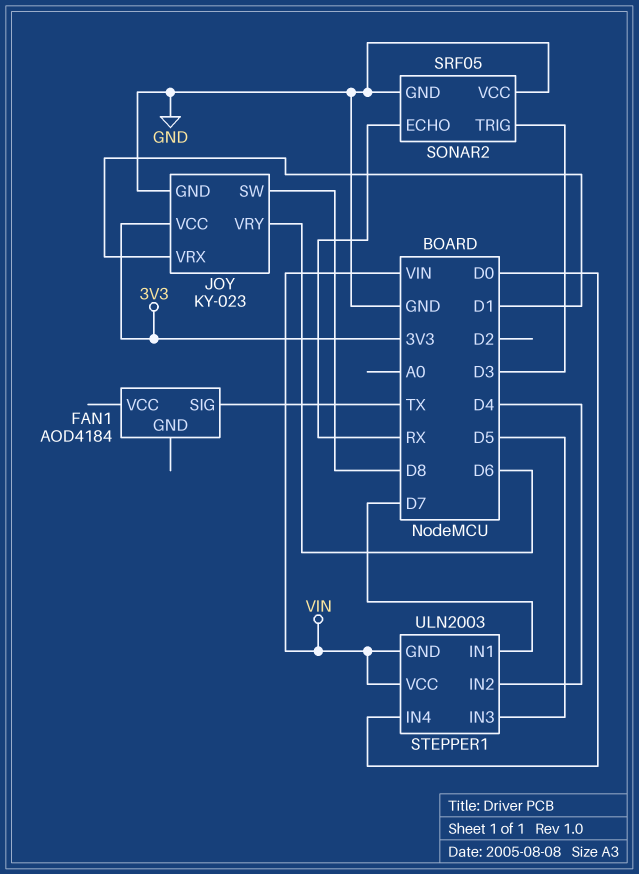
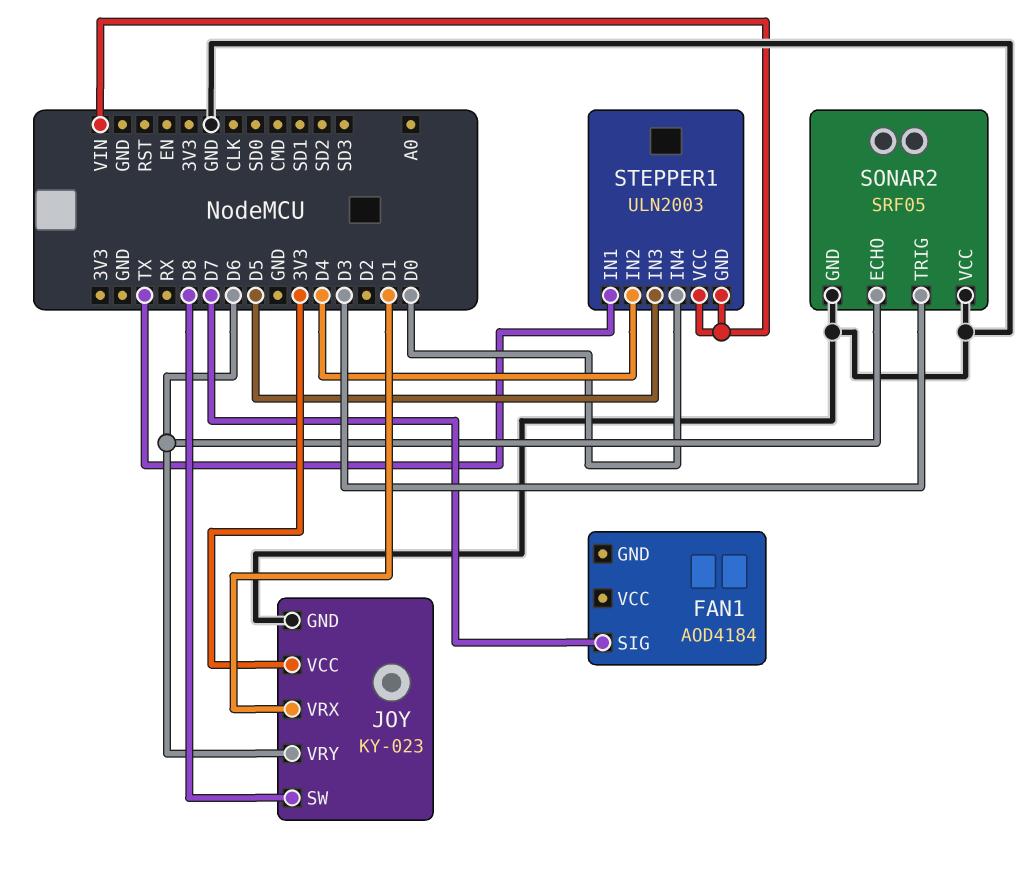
FAN1 pin SIG: TX -> D7
SONAR2 pin ECHO: RX -> D6
STEPPER1 pin IN1: D7 -> TX

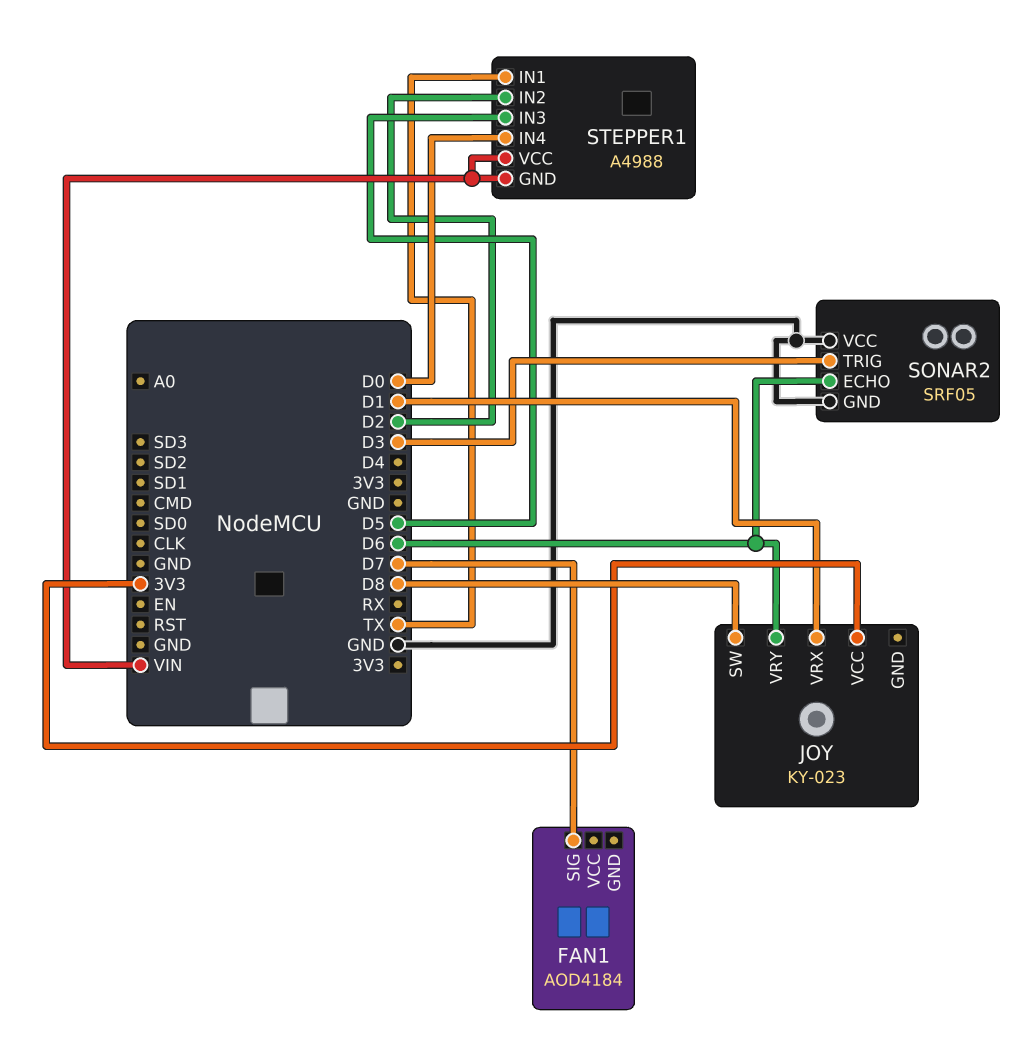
JOY pin GND: GND -> none
STEPPER1: ULN2003 -> A4988
STEPPER1 pin IN2: D4 -> D2

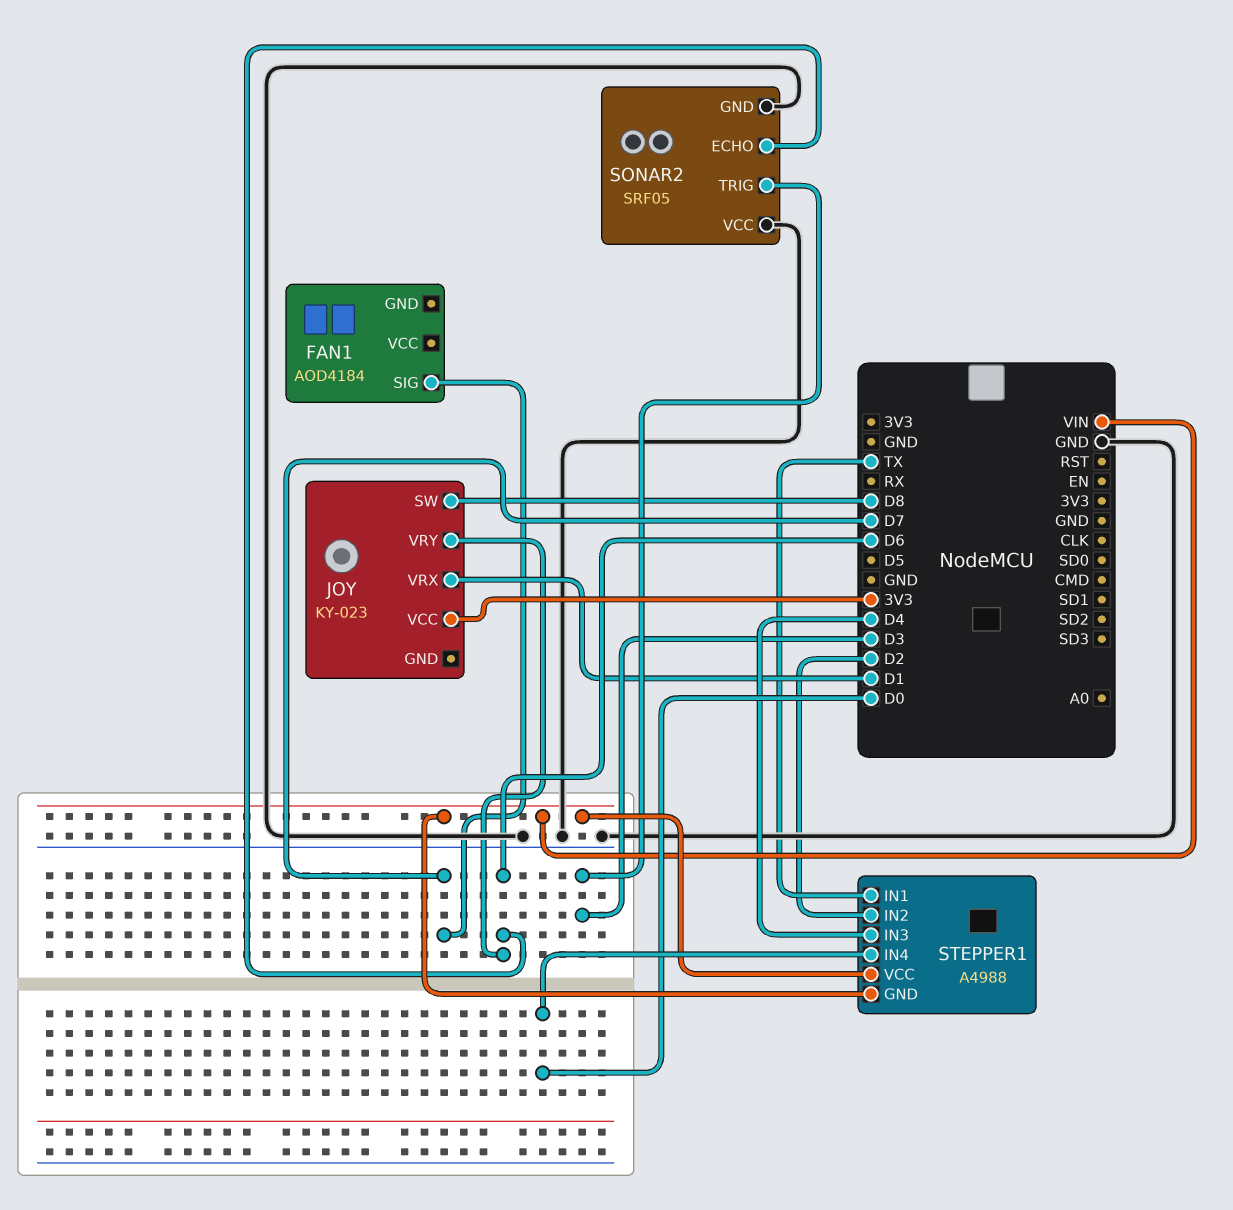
STEPPER1 pin IN3: D5 -> D4

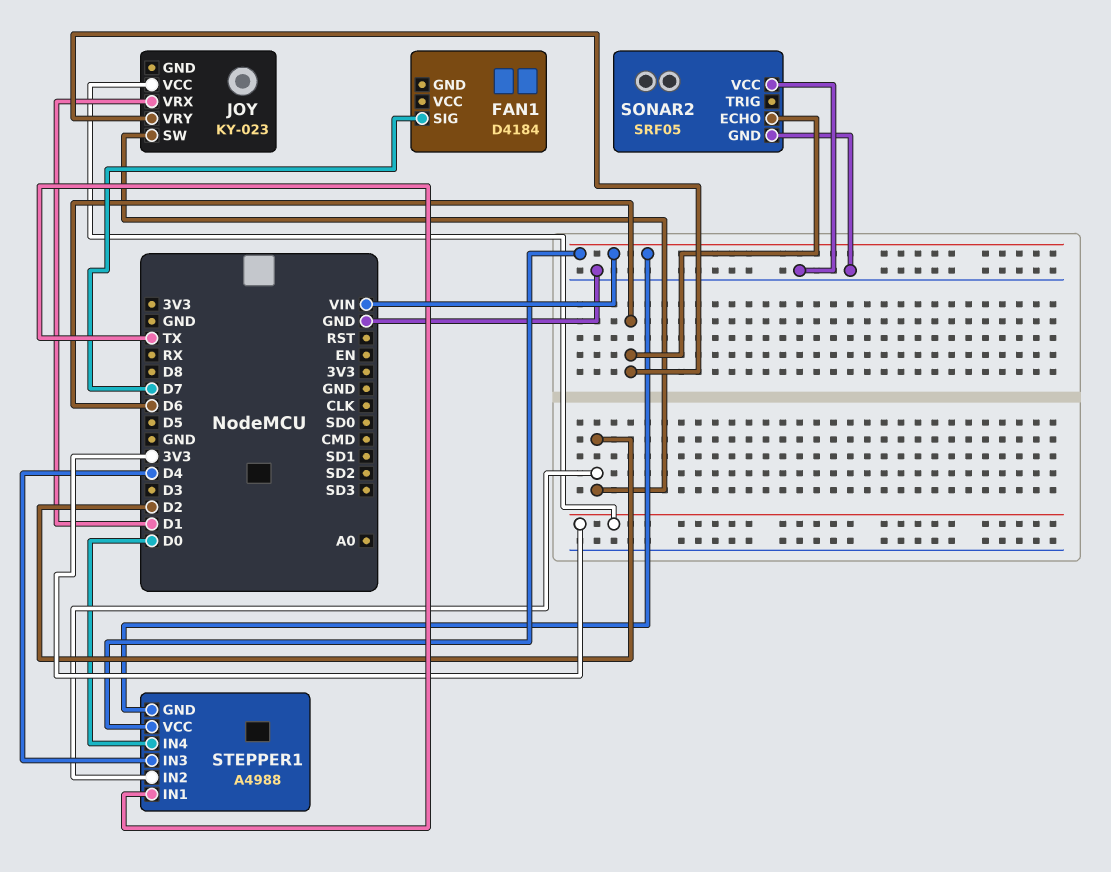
FAN1: AOD4184 -> D4184
JOY pin SW: D8 -> D2
SONAR2 pin TRIG: D3 -> none

